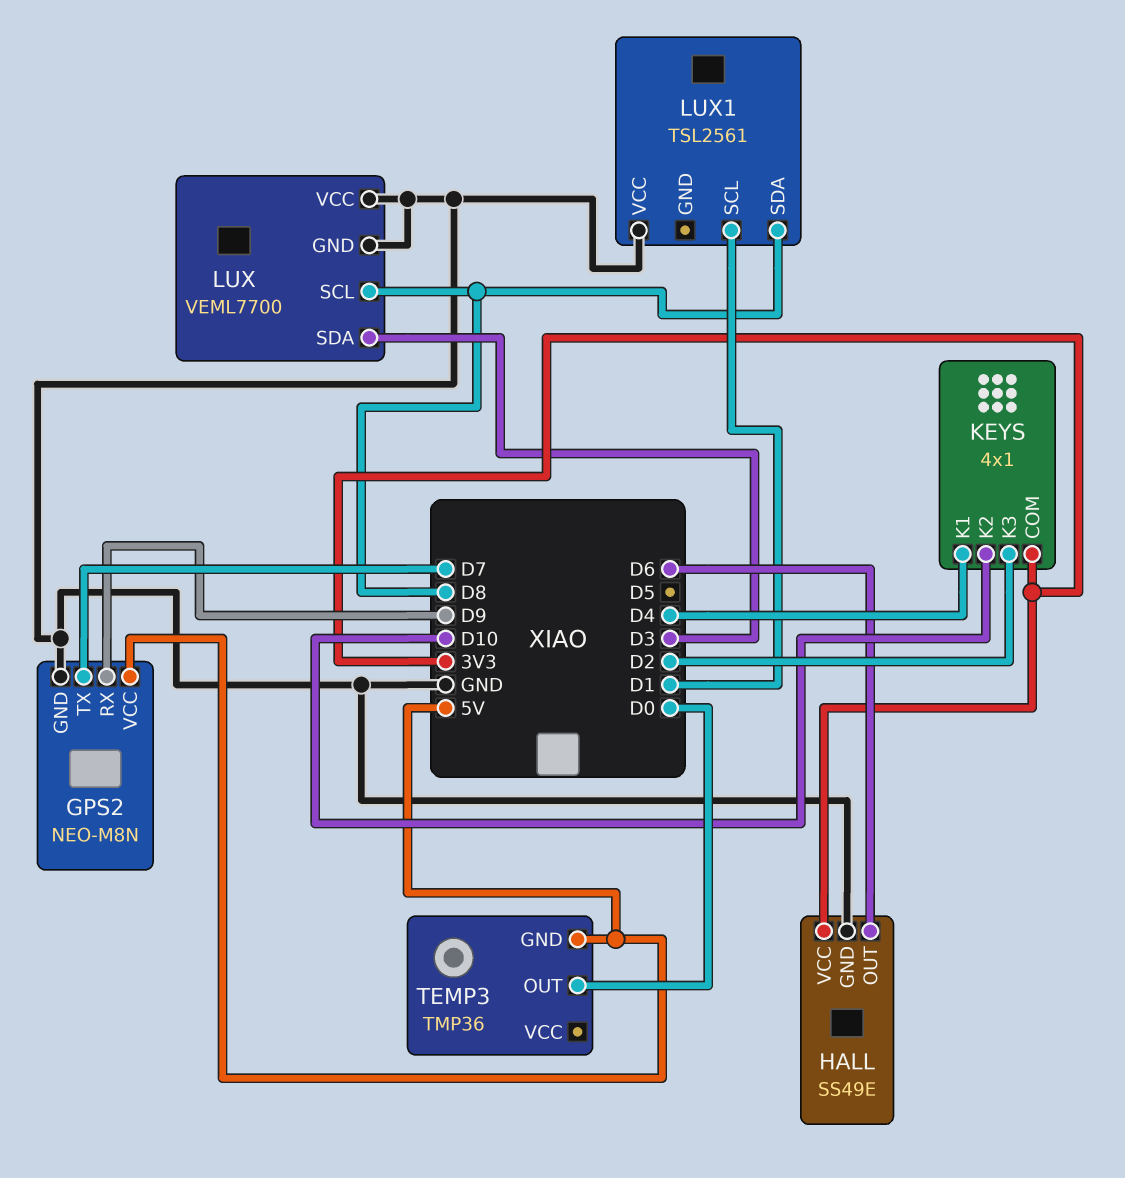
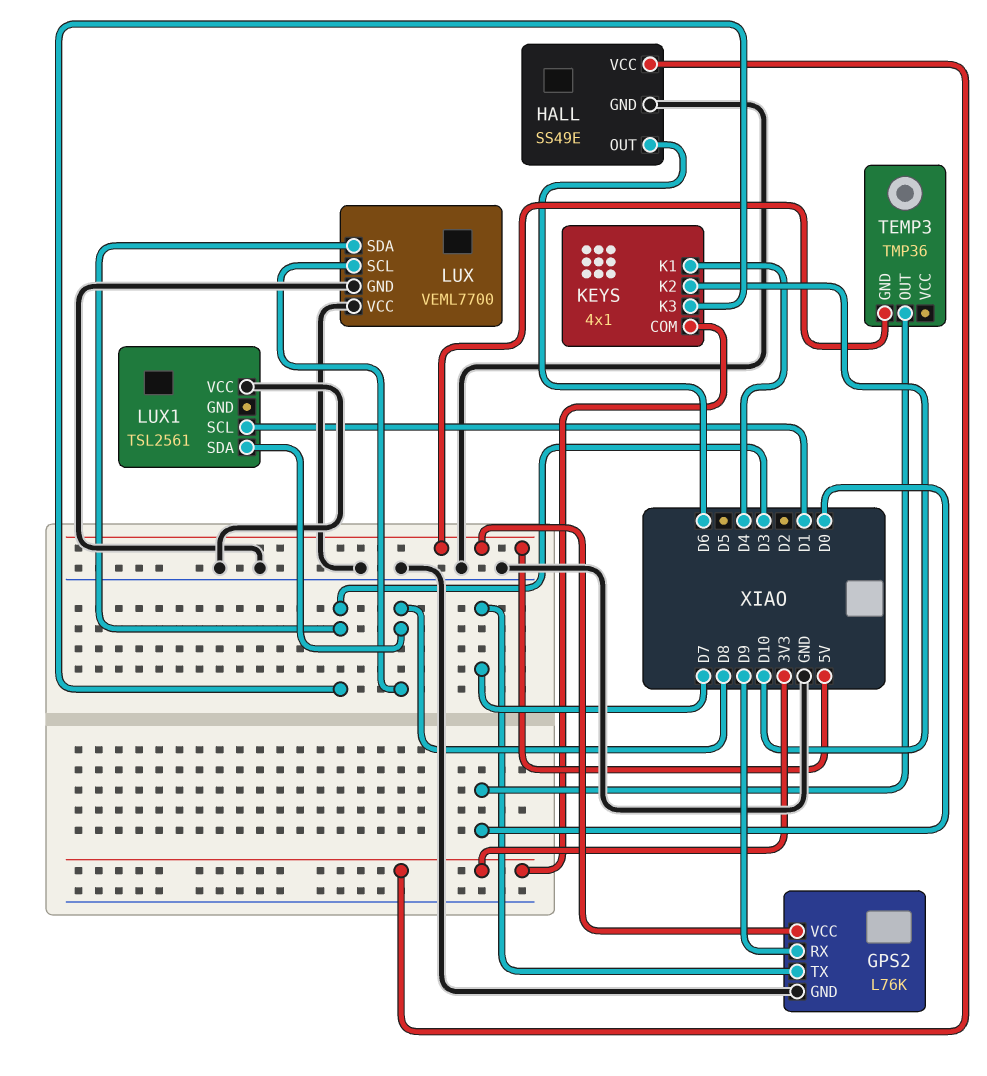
GPS2: NEO-M8N -> L76K
KEYS pin K3: D2 -> D3

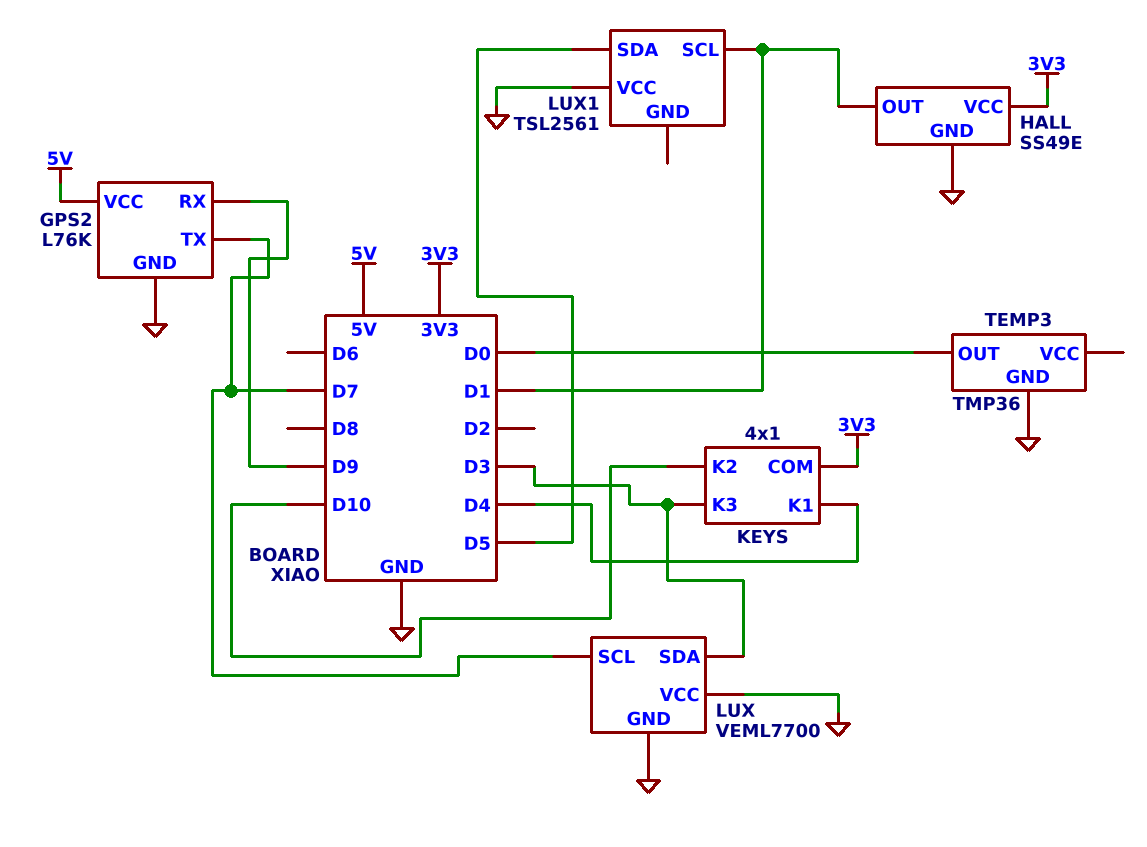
HALL pin OUT: D6 -> D1
LUX pin SCL: D8 -> D7
LUX1 pin SDA: D8 -> D5
TEMP3 pin GND: 5V -> GND

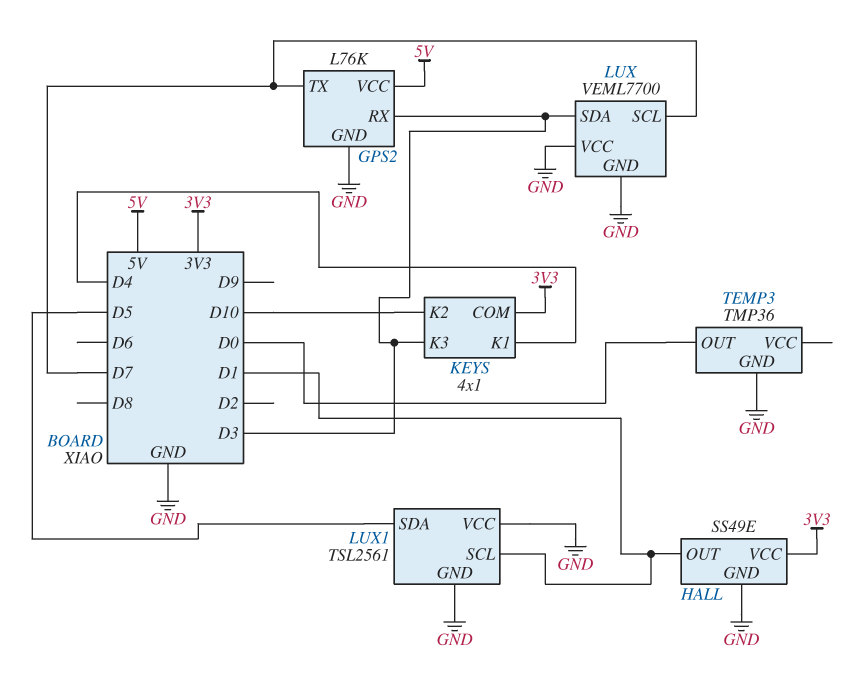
GPS2 pin RX: D9 -> D3
LUX1 pin GND: none -> GND

